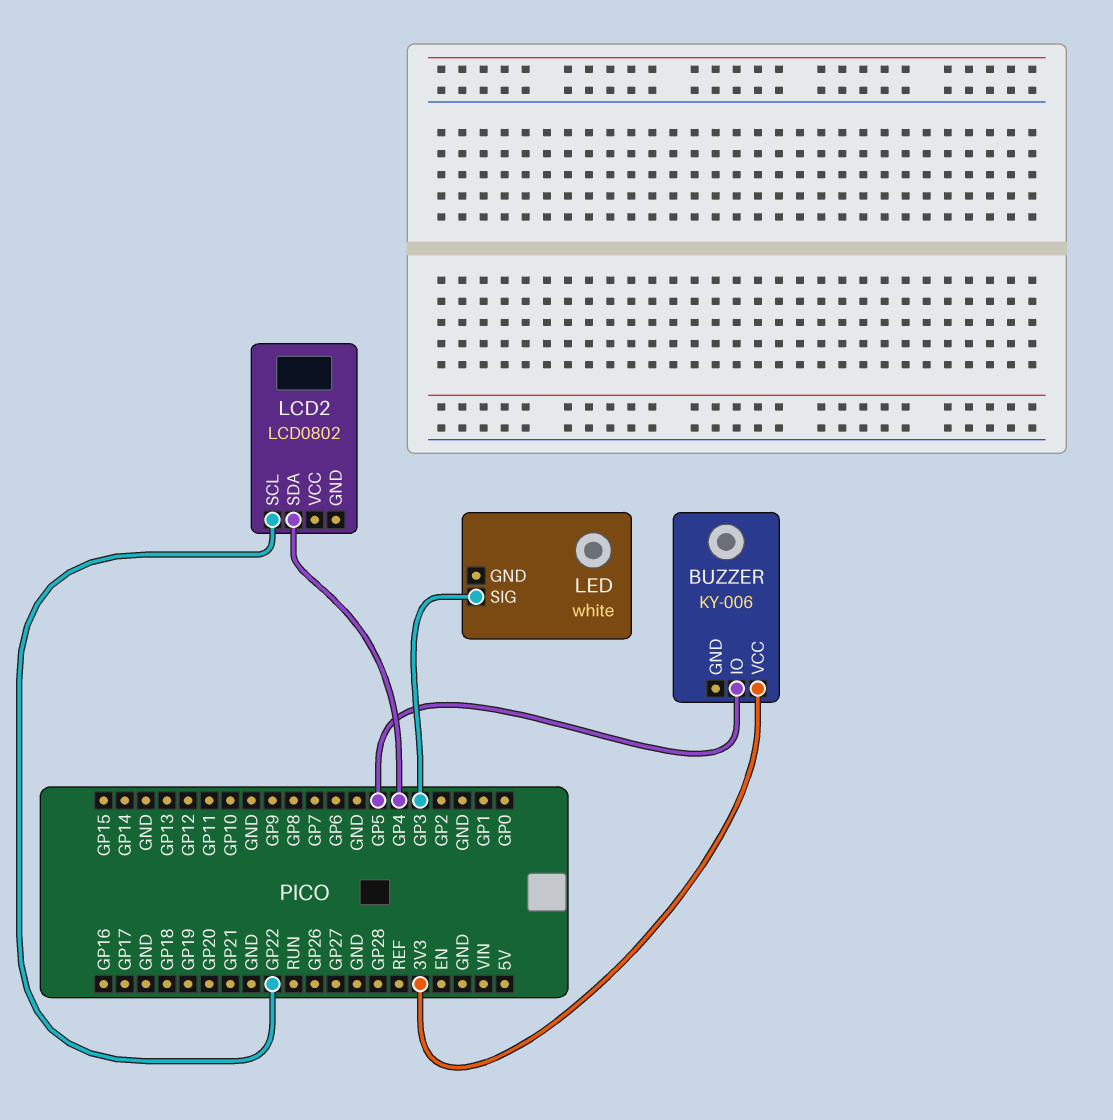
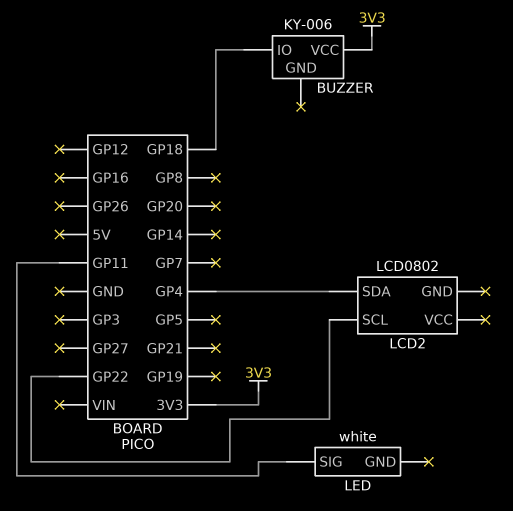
BUZZER pin IO: GP5 -> GP18
LED pin SIG: GP3 -> GP11

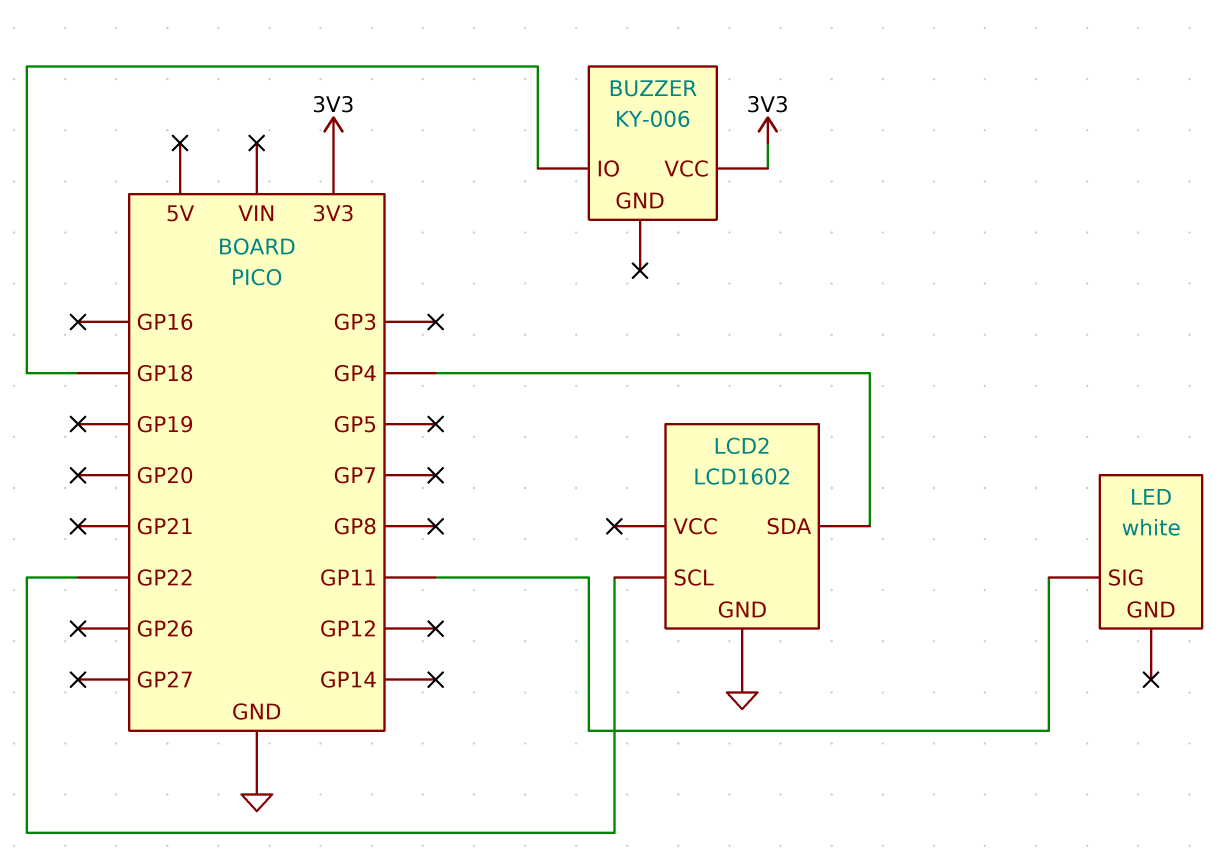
LCD2: LCD0802 -> LCD1602
LCD2 pin GND: none -> GND

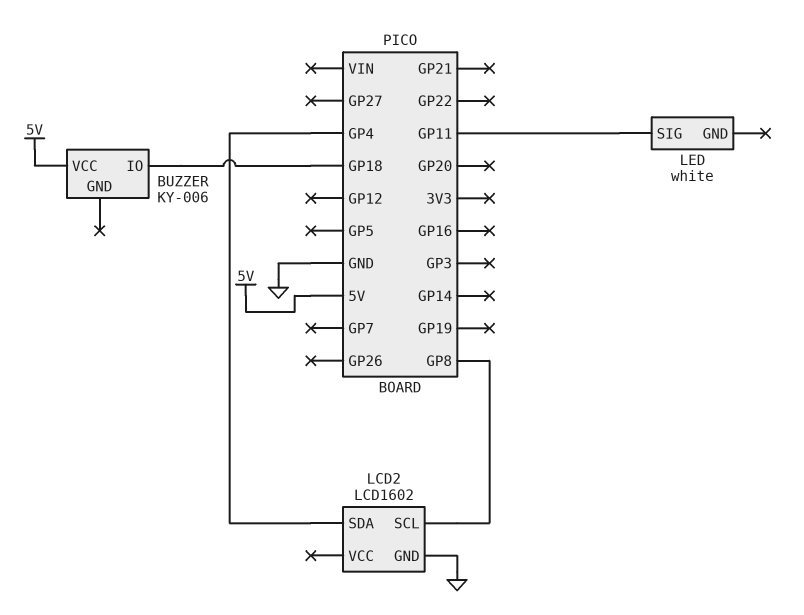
BUZZER pin VCC: 3V3 -> 5V
LCD2 pin SCL: GP22 -> GP8

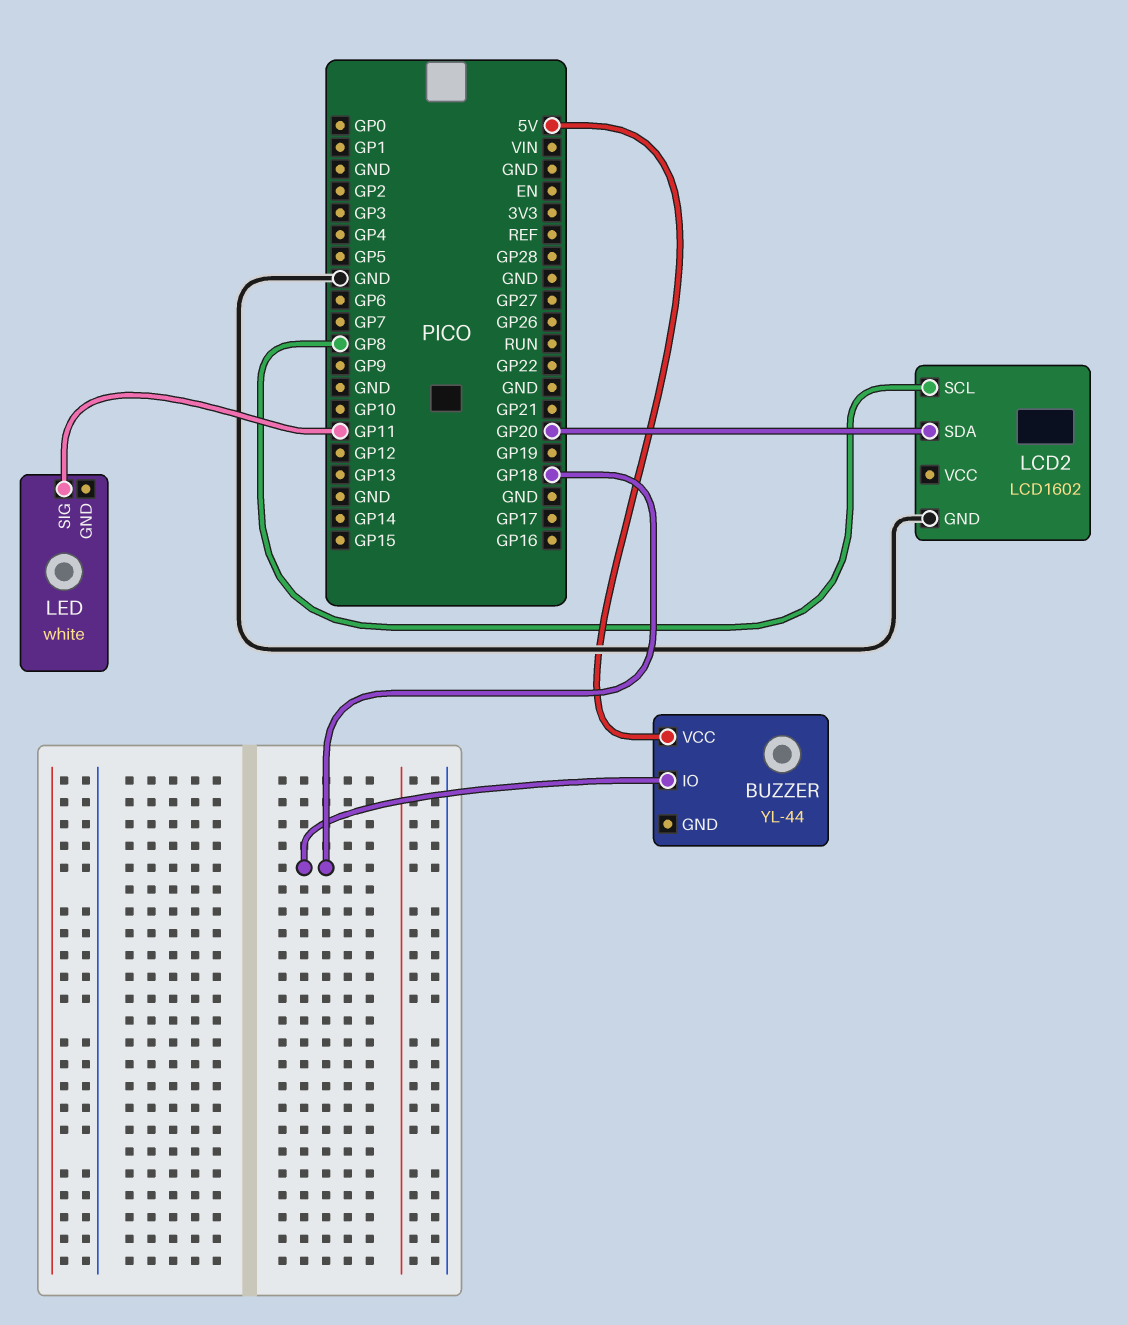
BUZZER: KY-006 -> YL-44
LCD2 pin SDA: GP4 -> GP20

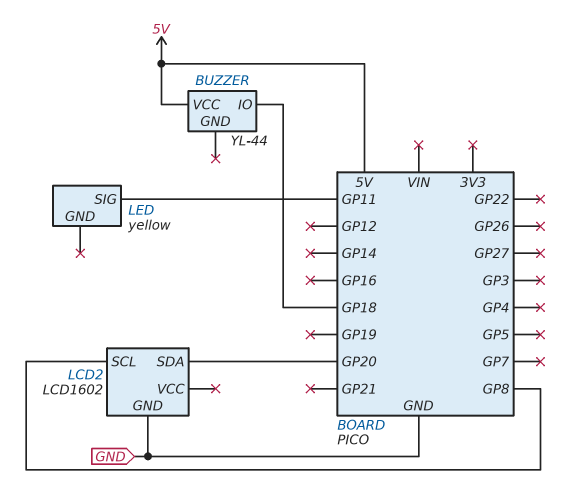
LED: white -> yellow

